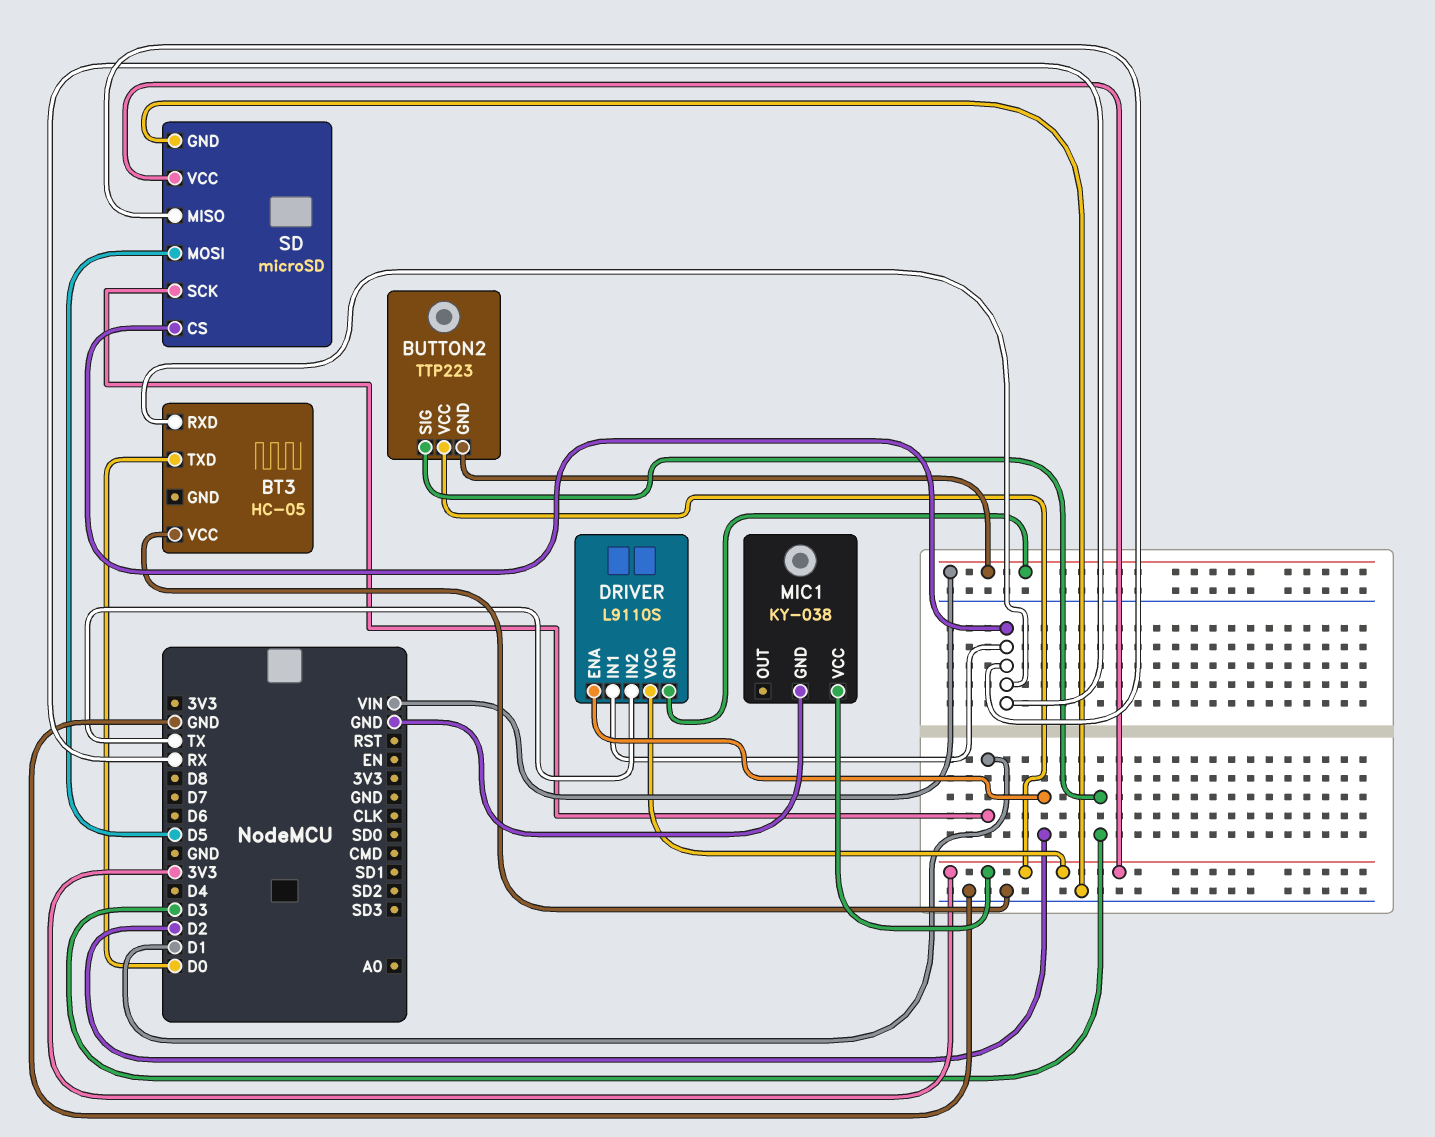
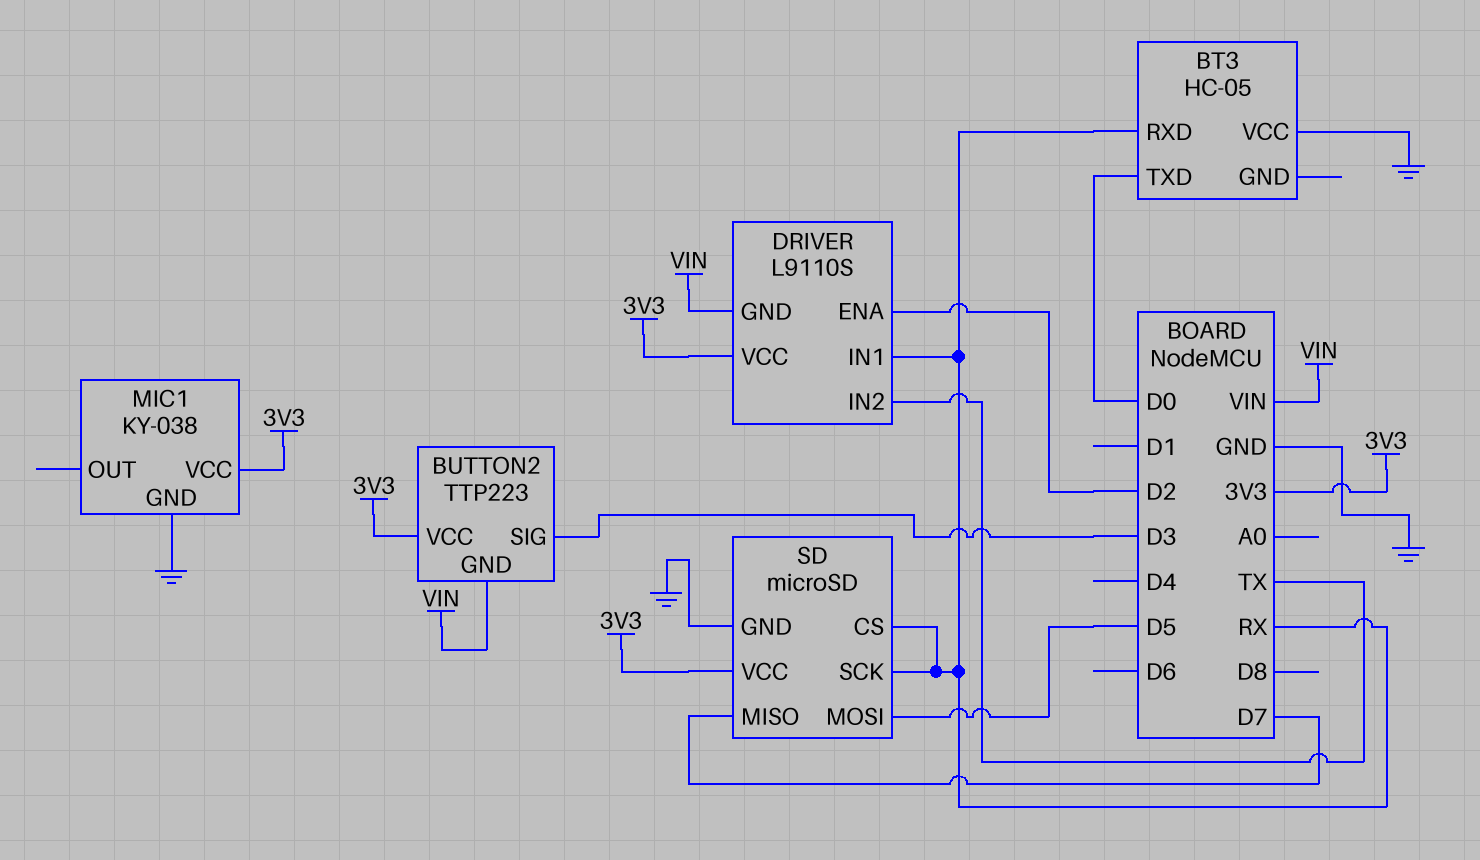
SD pin MISO: RX -> D7
SD pin SCK: D1 -> RX

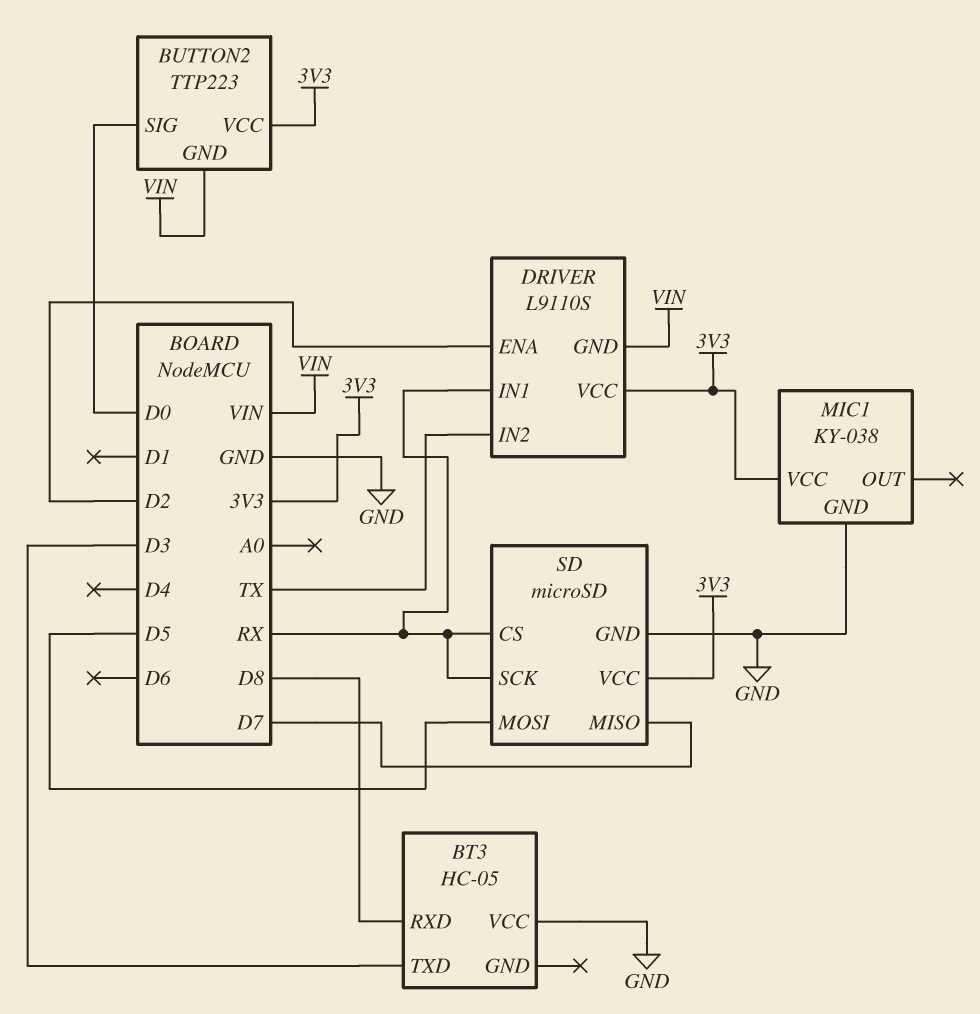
BT3 pin RXD: RX -> D8
BT3 pin TXD: D0 -> D3
BUTTON2 pin SIG: D3 -> D0

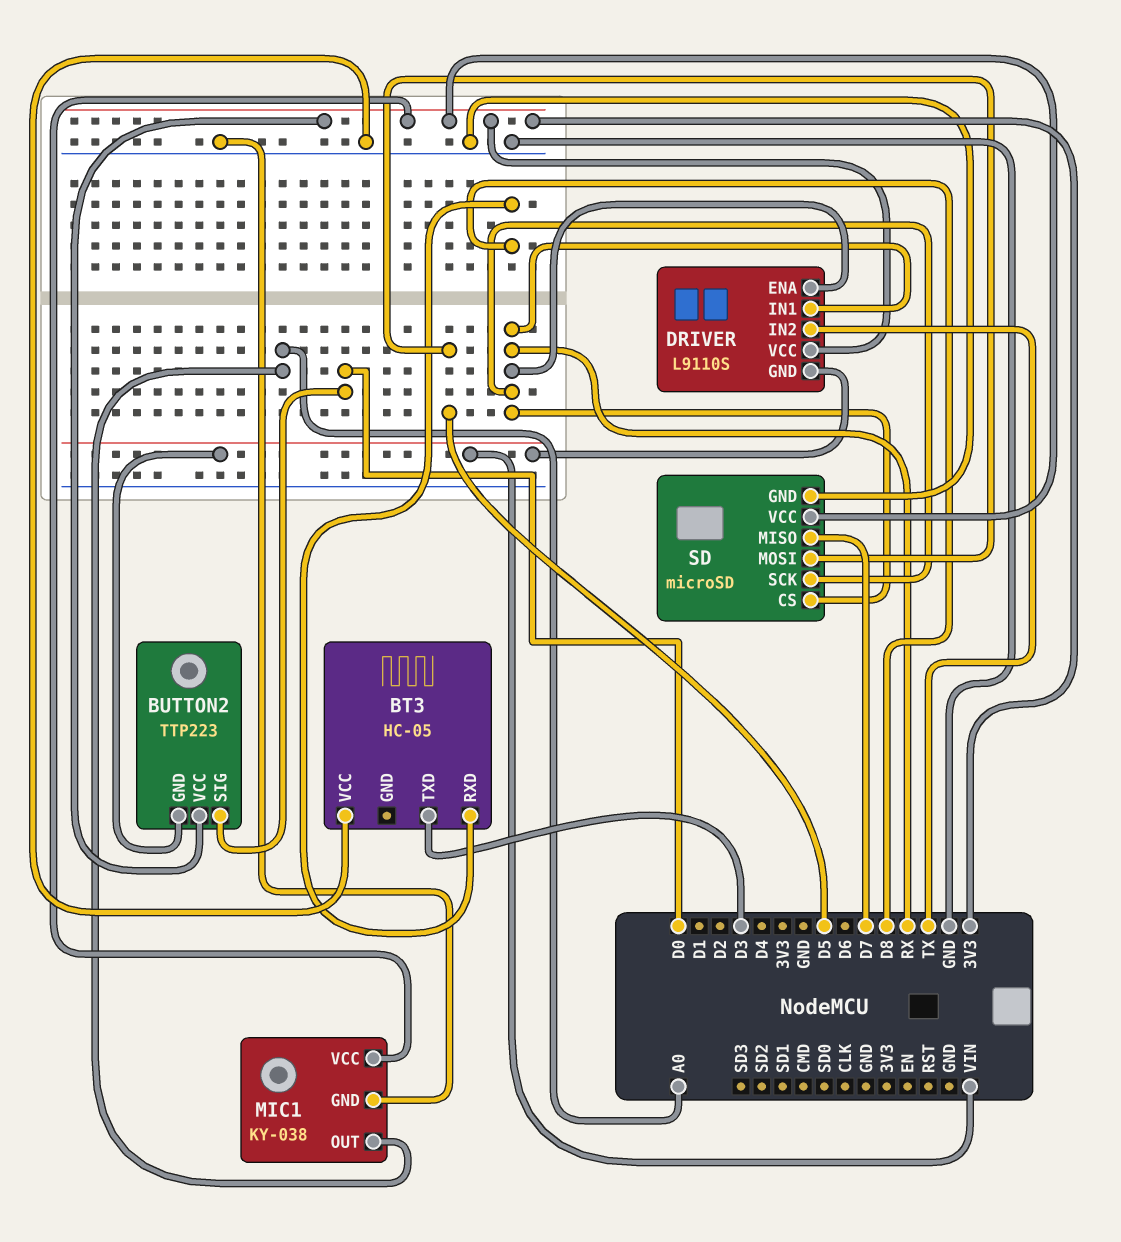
DRIVER pin ENA: D2 -> RX
MIC1 pin OUT: none -> A0

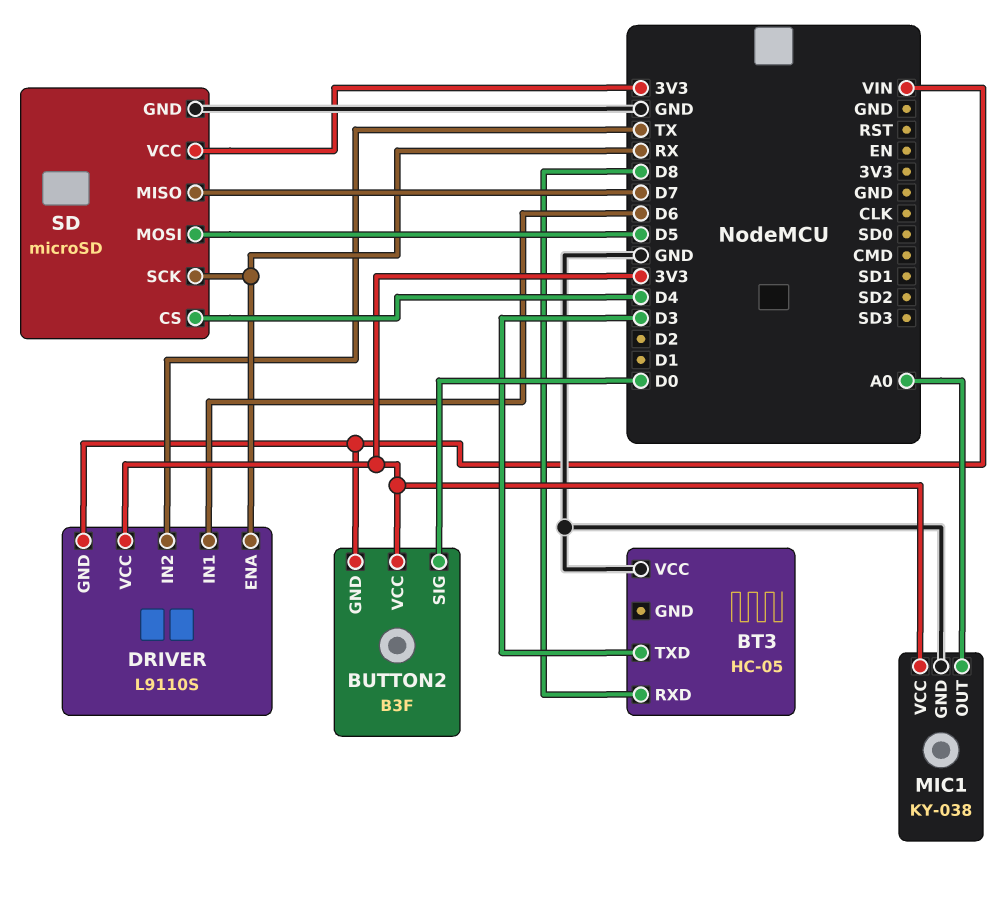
BUTTON2: TTP223 -> B3F
DRIVER pin IN1: RX -> D6
SD pin CS: RX -> D4

